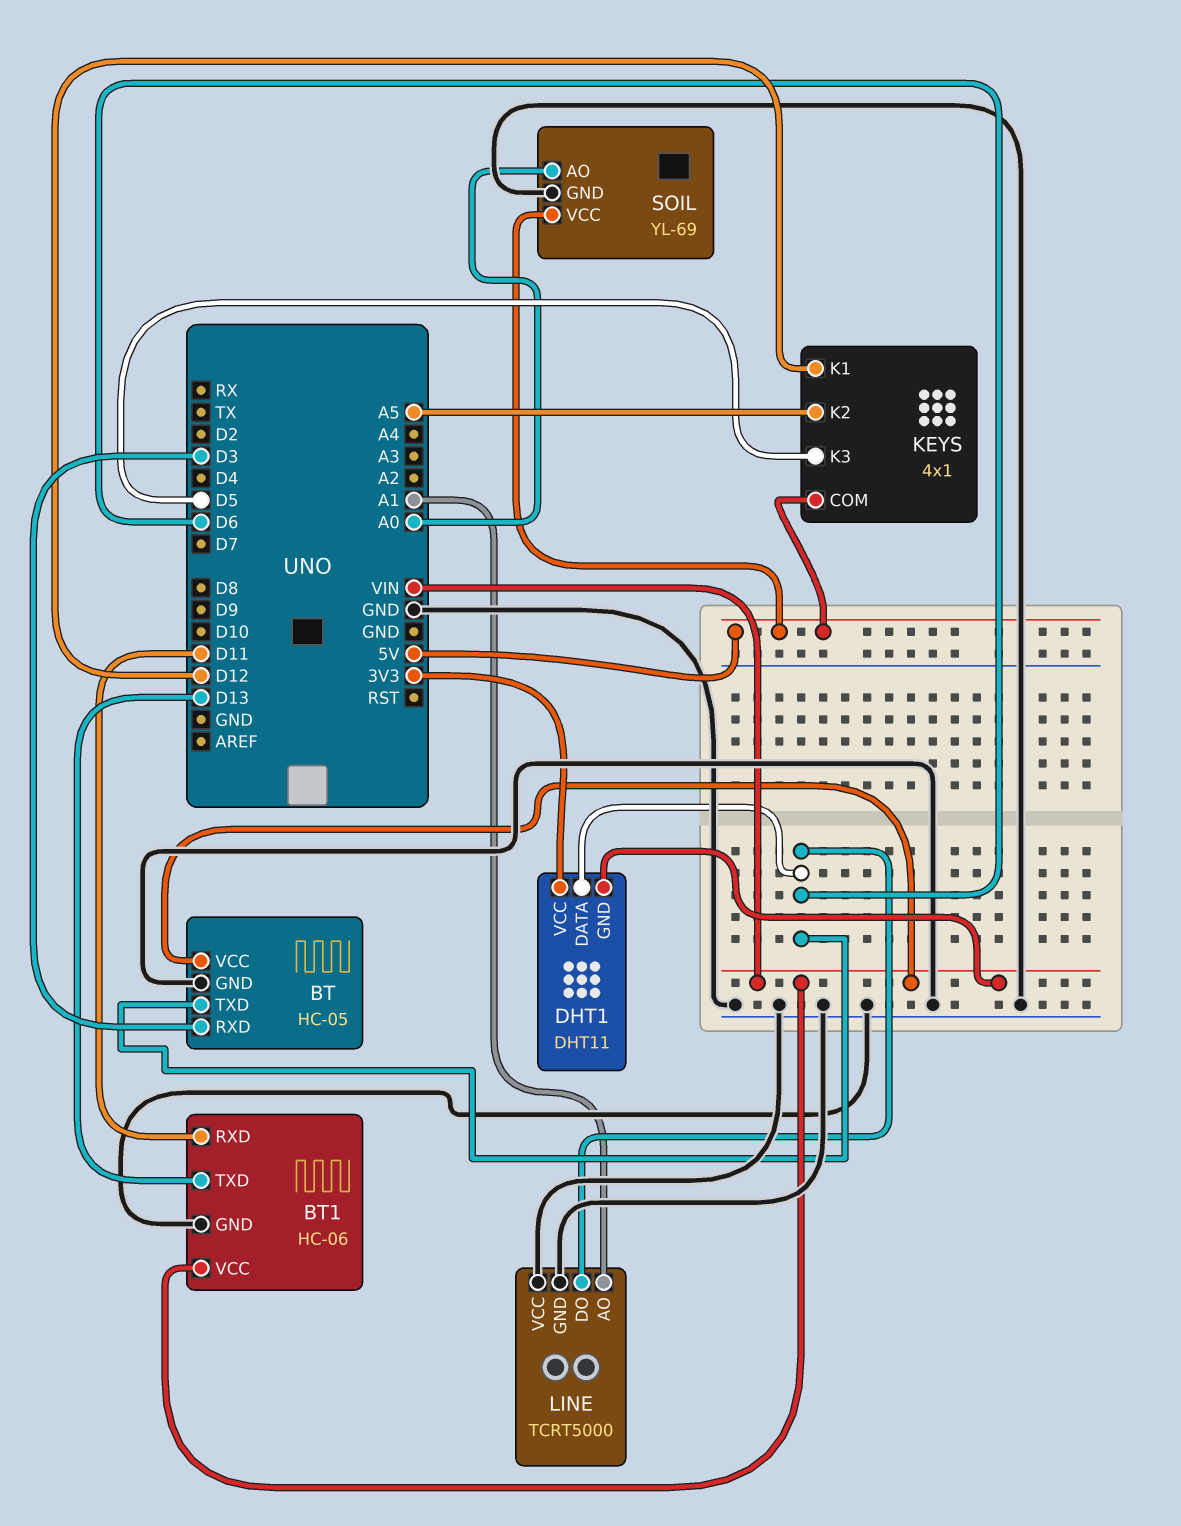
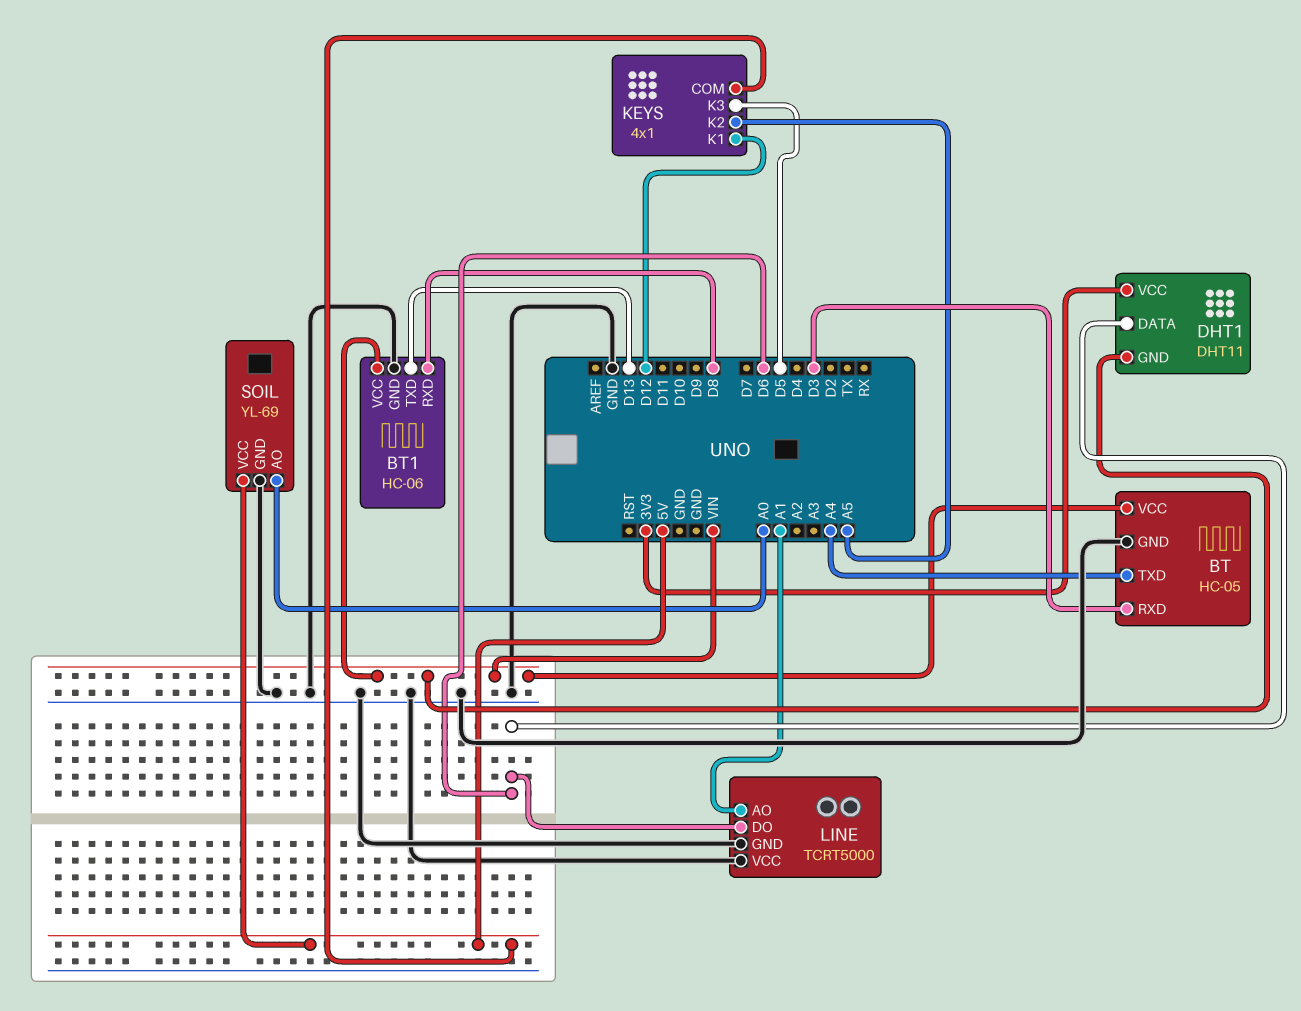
BT pin TXD: D6 -> A4
BT1 pin RXD: D11 -> D8

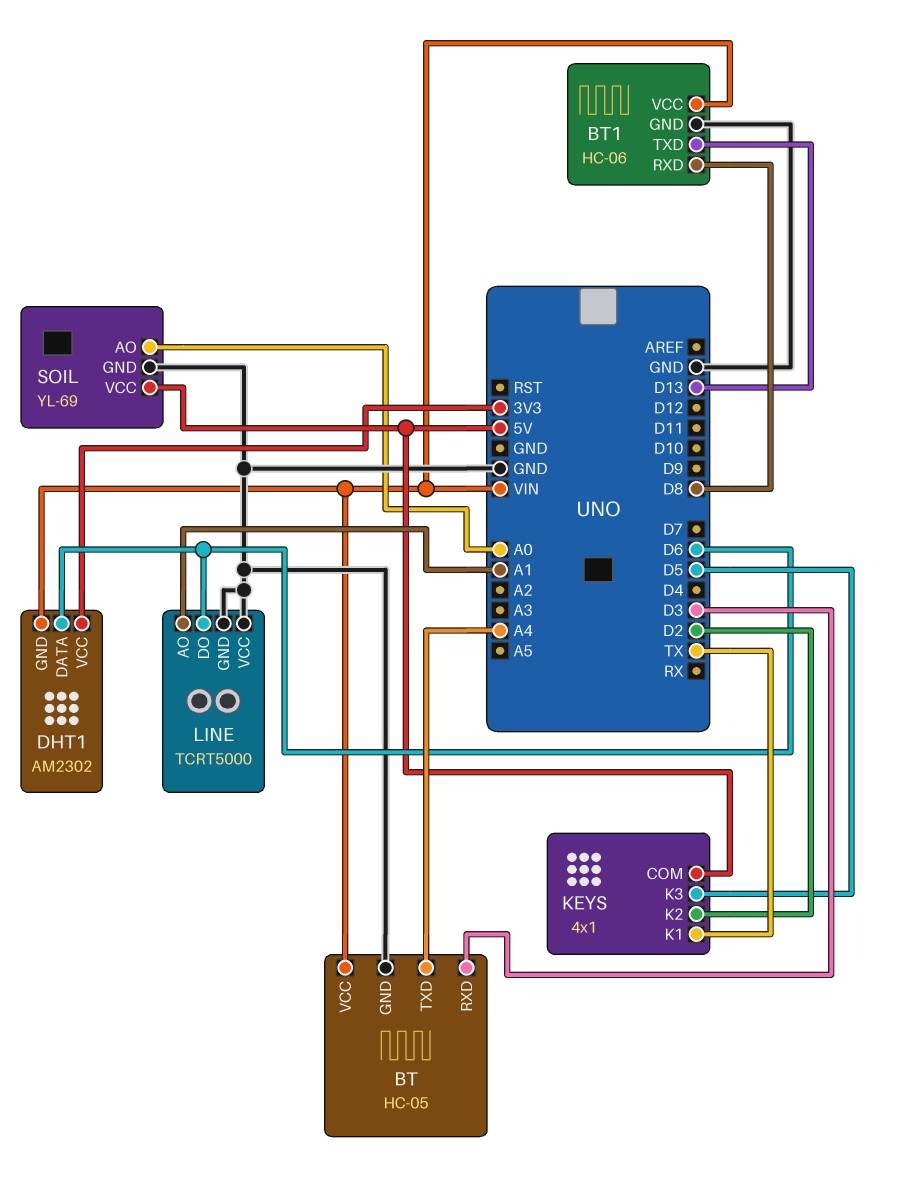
DHT1: DHT11 -> AM2302
KEYS pin K1: D12 -> TX
KEYS pin K2: A5 -> D2

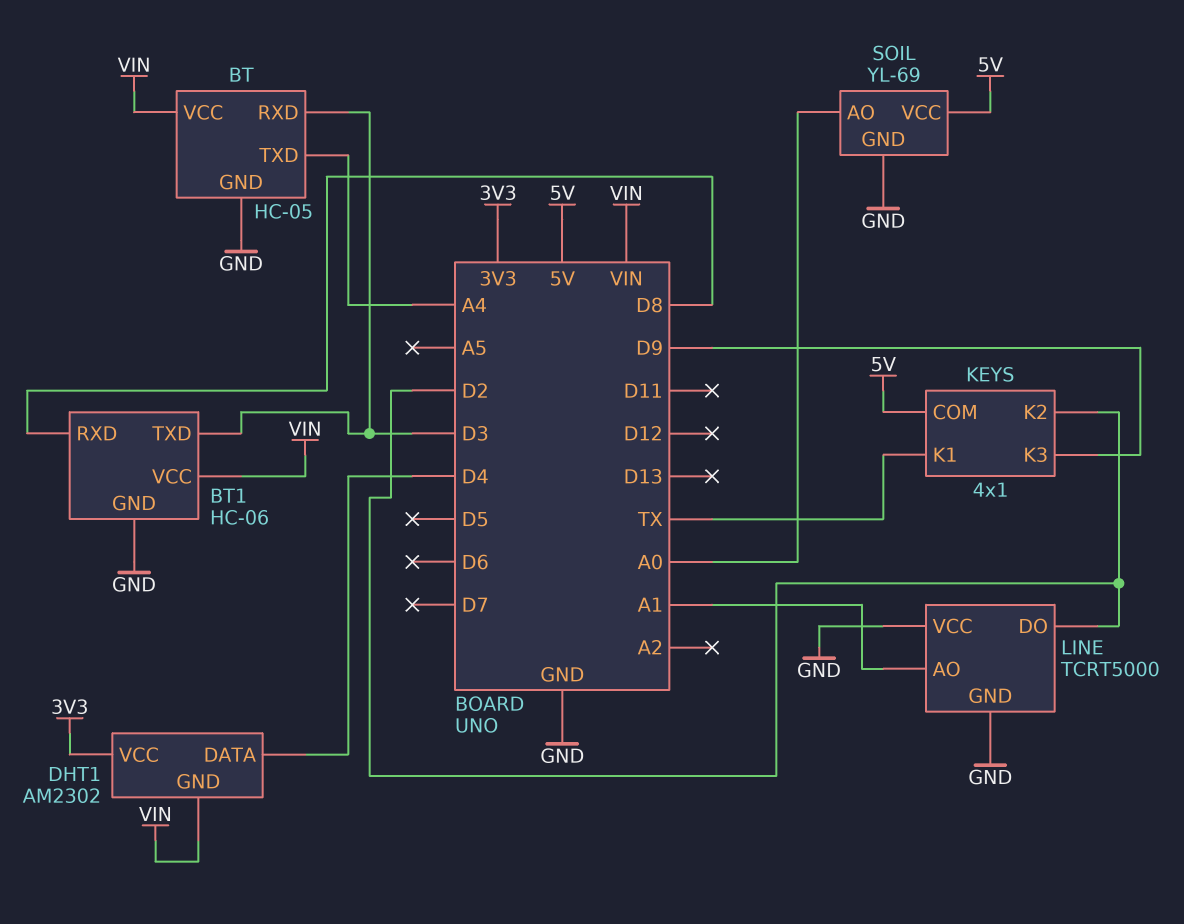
BT1 pin TXD: D13 -> D3
DHT1 pin DATA: D6 -> D4
KEYS pin K3: D5 -> D9
LINE pin DO: D6 -> D2

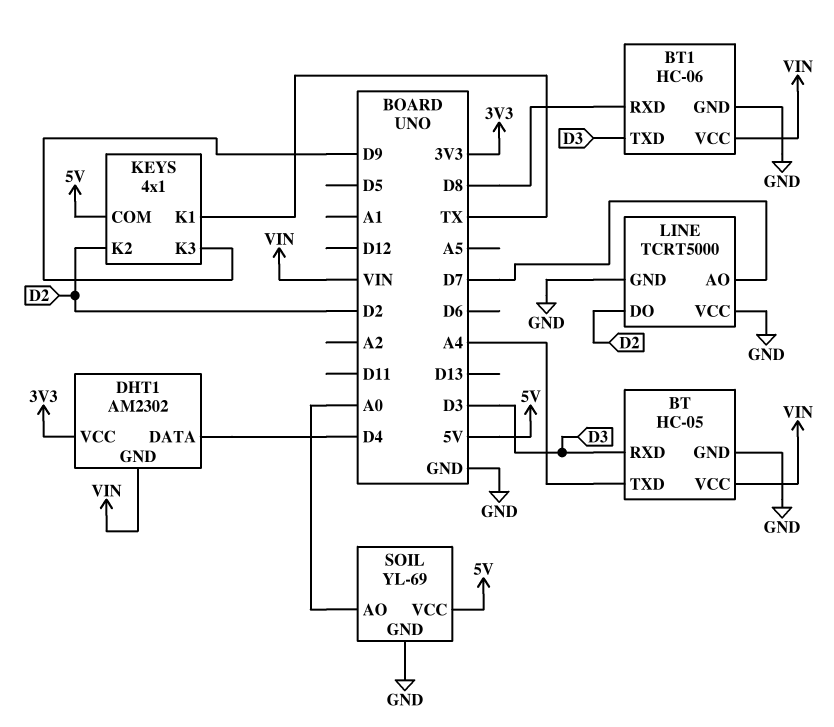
LINE pin AO: A1 -> D7

